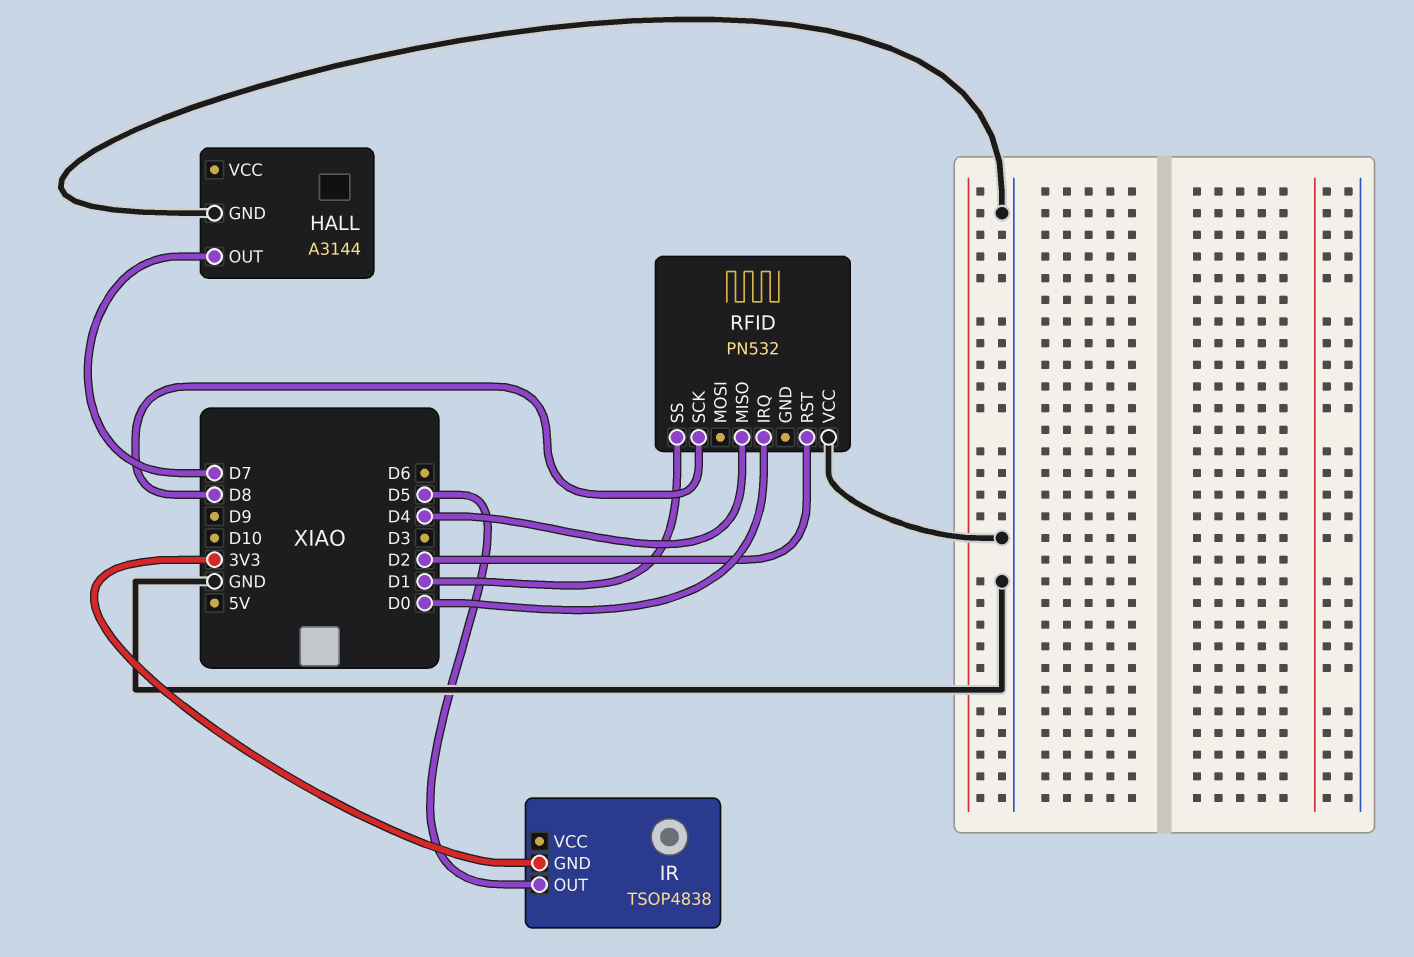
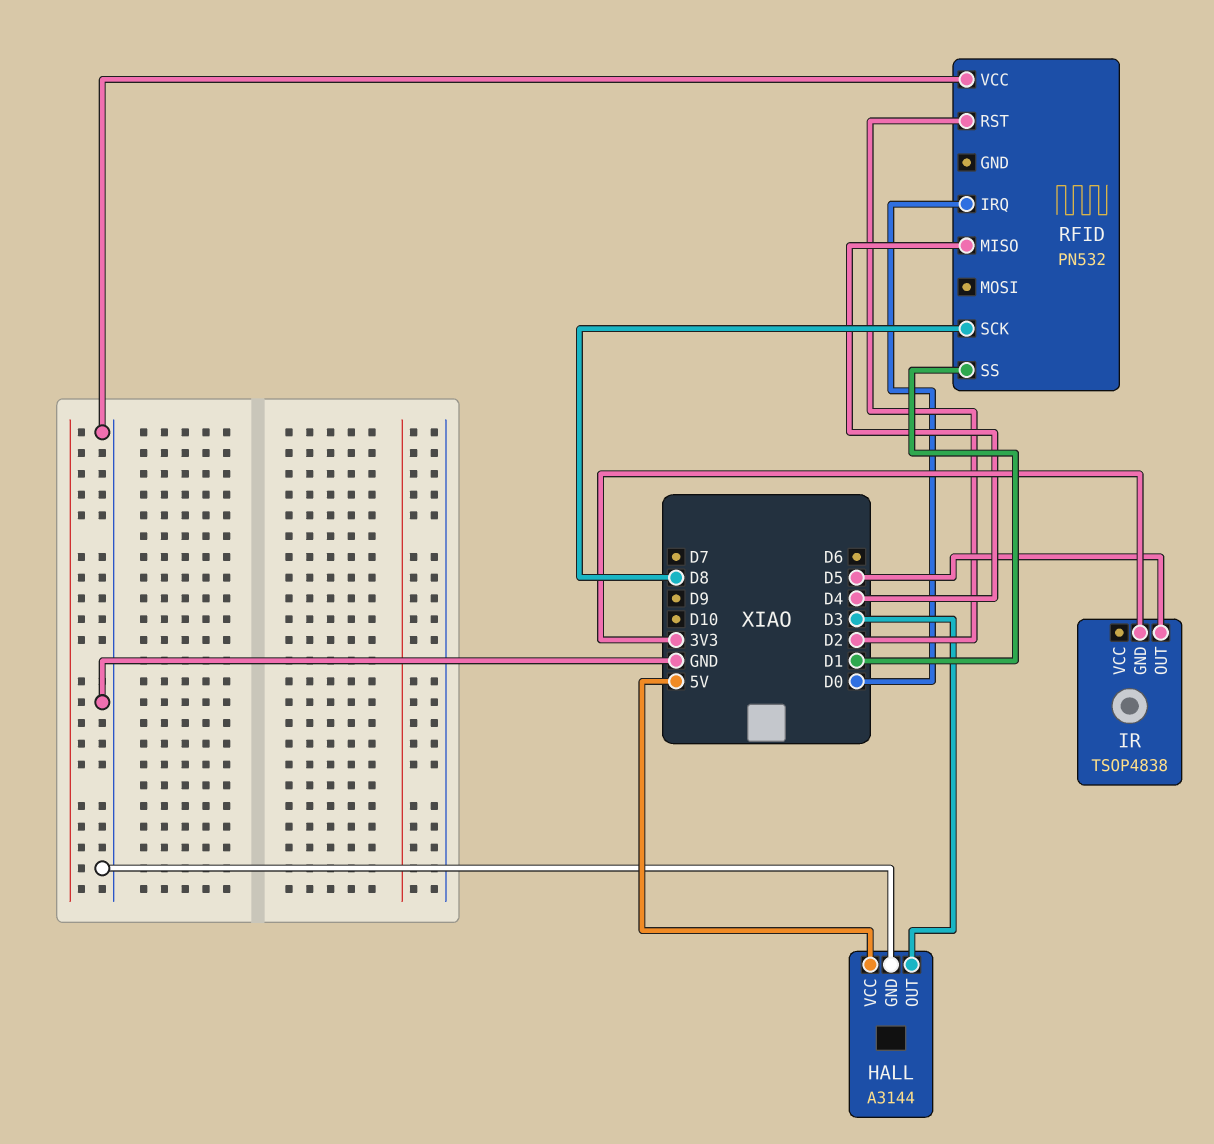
HALL pin OUT: D7 -> D3
HALL pin VCC: none -> 5V

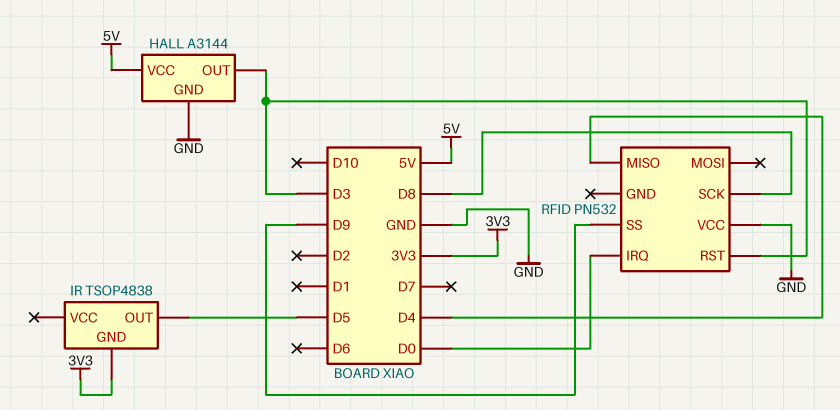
RFID pin RST: D2 -> D3
RFID pin SS: D1 -> D9

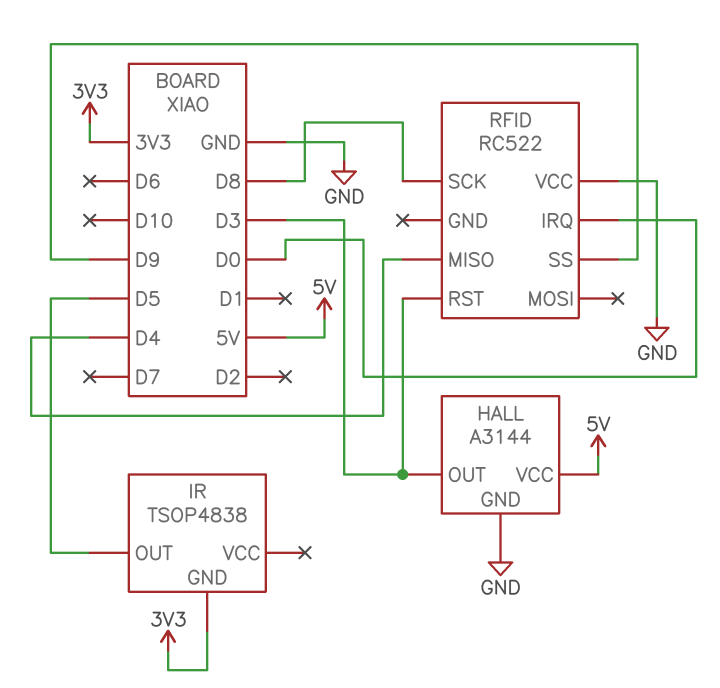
RFID: PN532 -> RC522

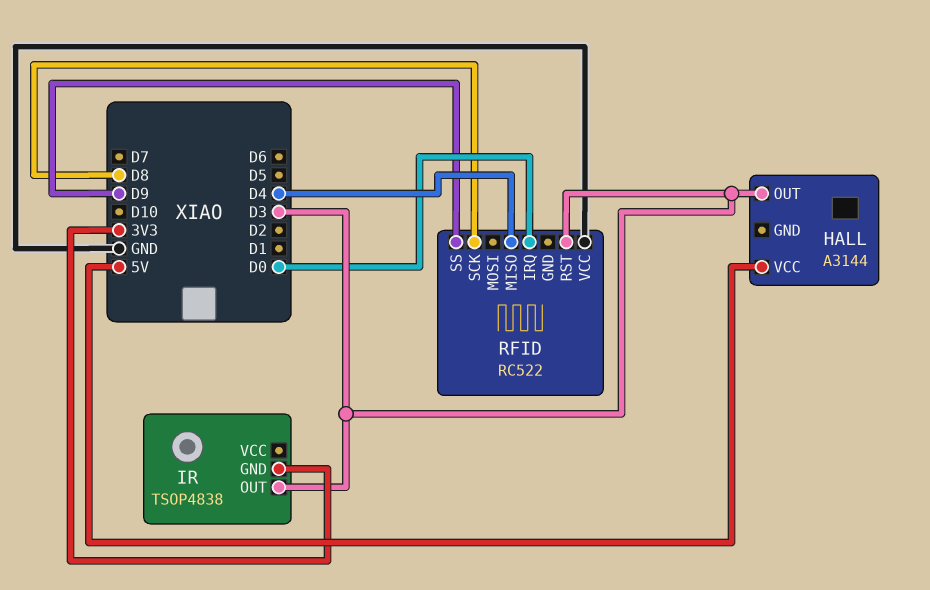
HALL pin GND: GND -> none
IR pin OUT: D5 -> D3

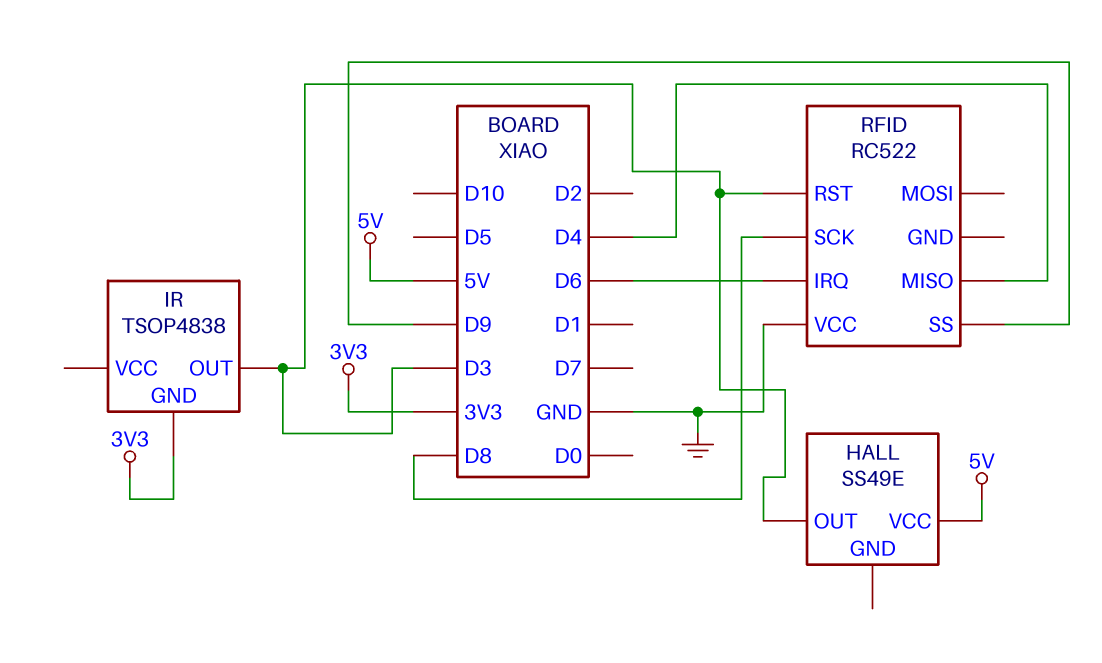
HALL: A3144 -> SS49E
RFID pin IRQ: D0 -> D6

